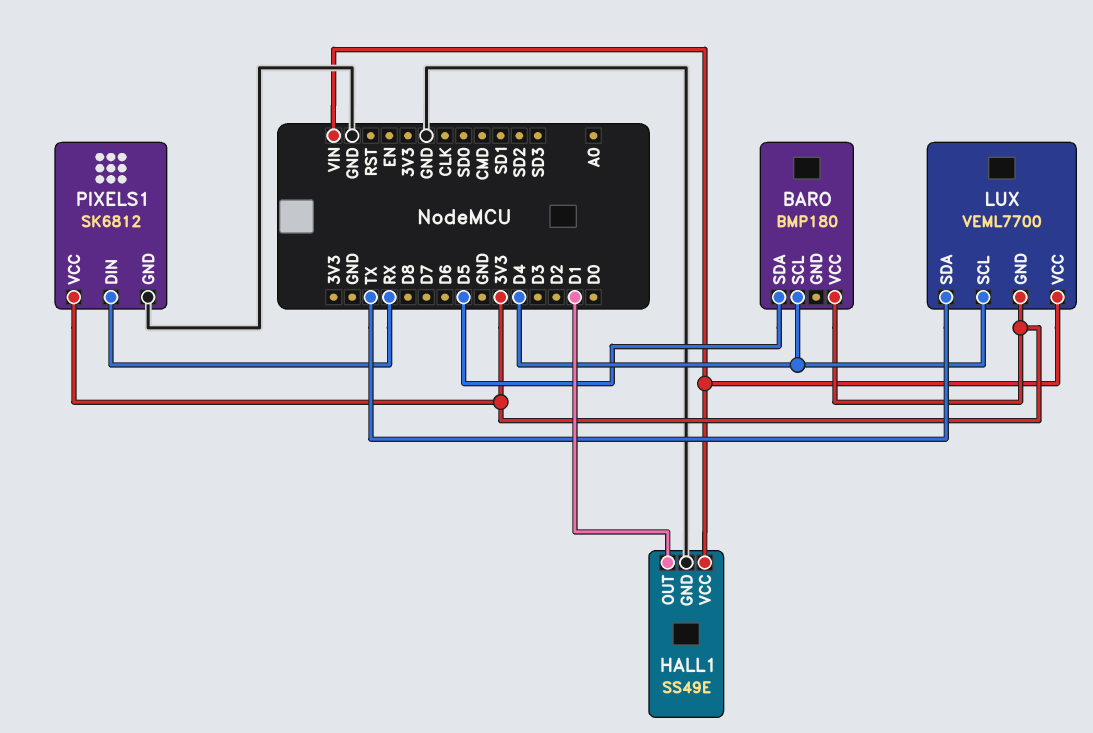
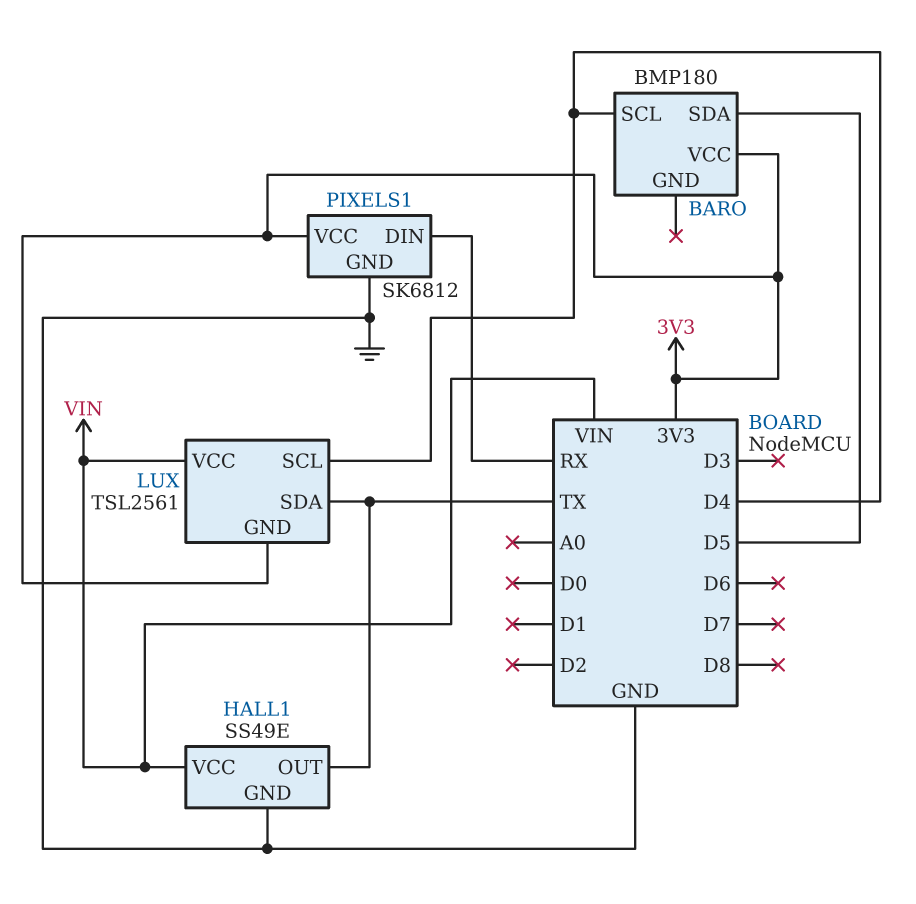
HALL1 pin OUT: D1 -> TX
LUX: VEML7700 -> TSL2561

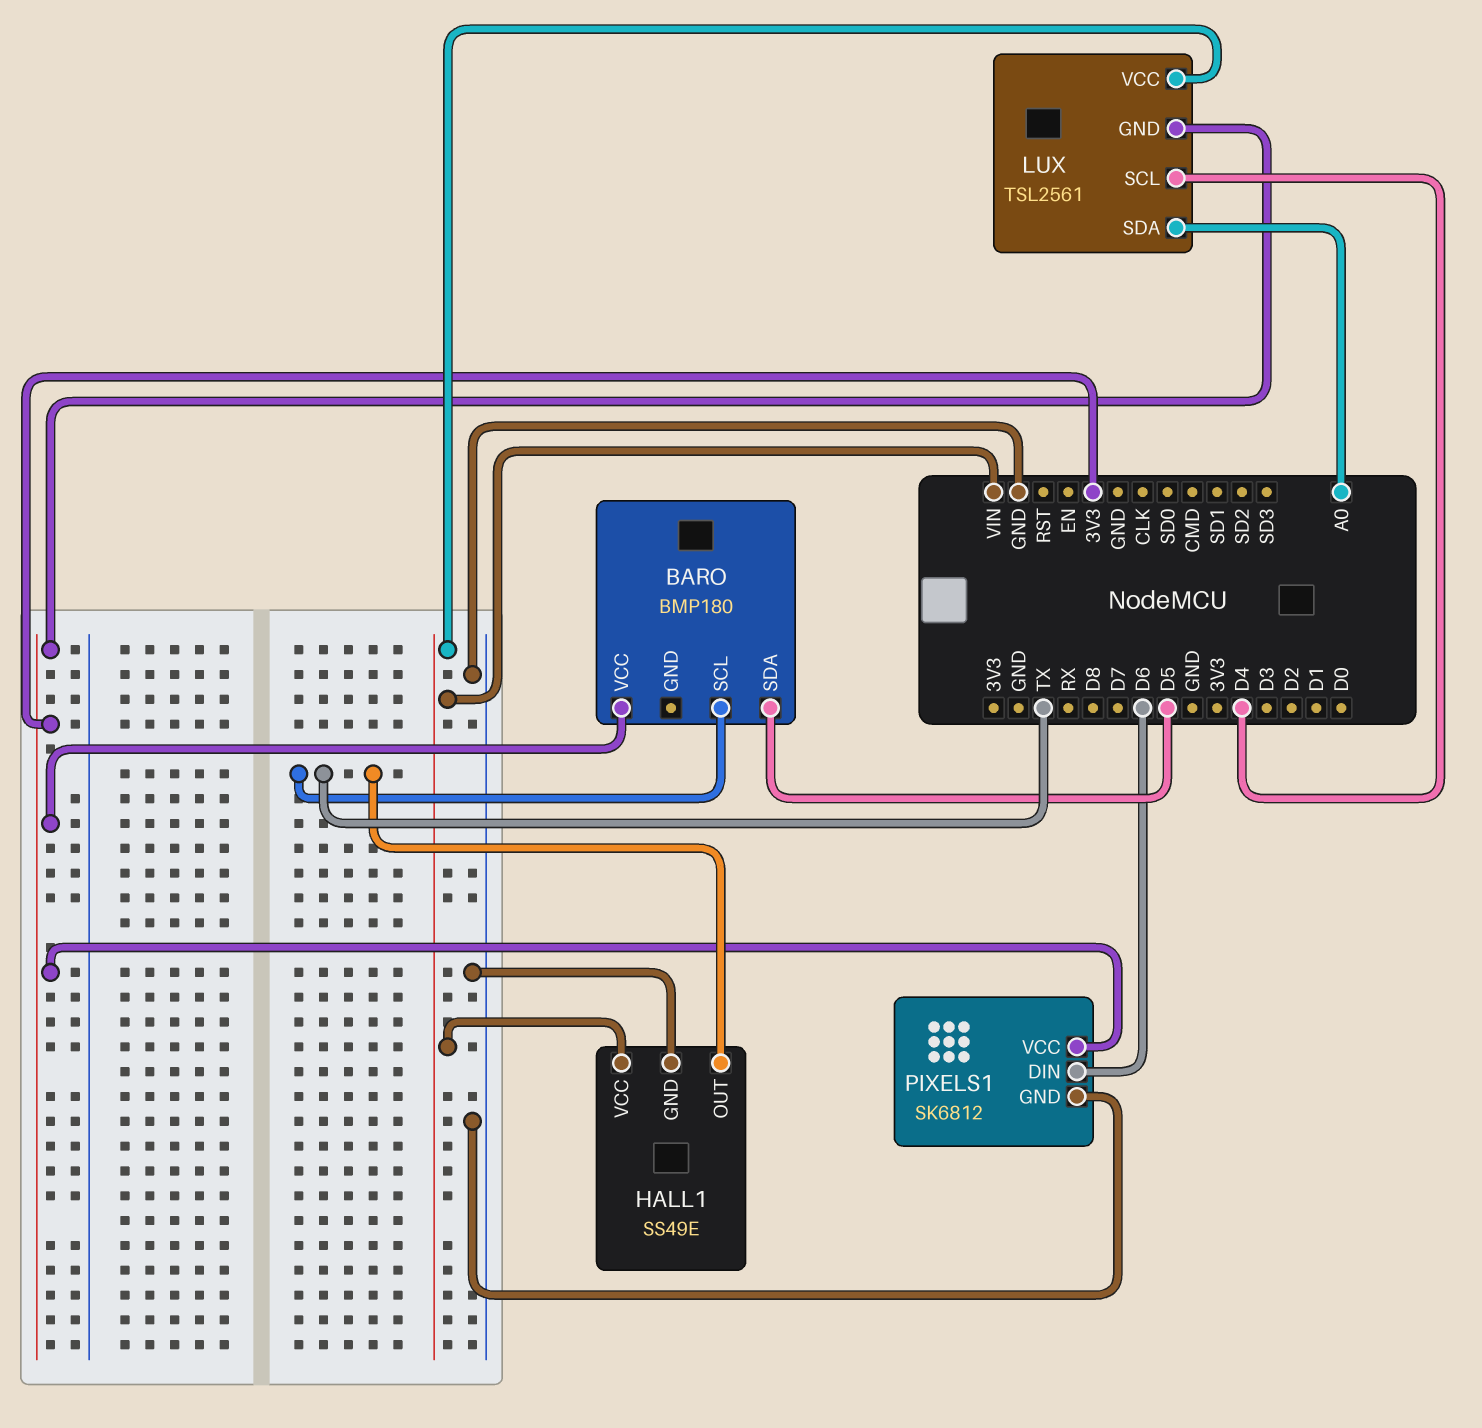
BARO pin SCL: D4 -> TX
LUX pin SDA: TX -> A0
PIXELS1 pin DIN: RX -> D6

